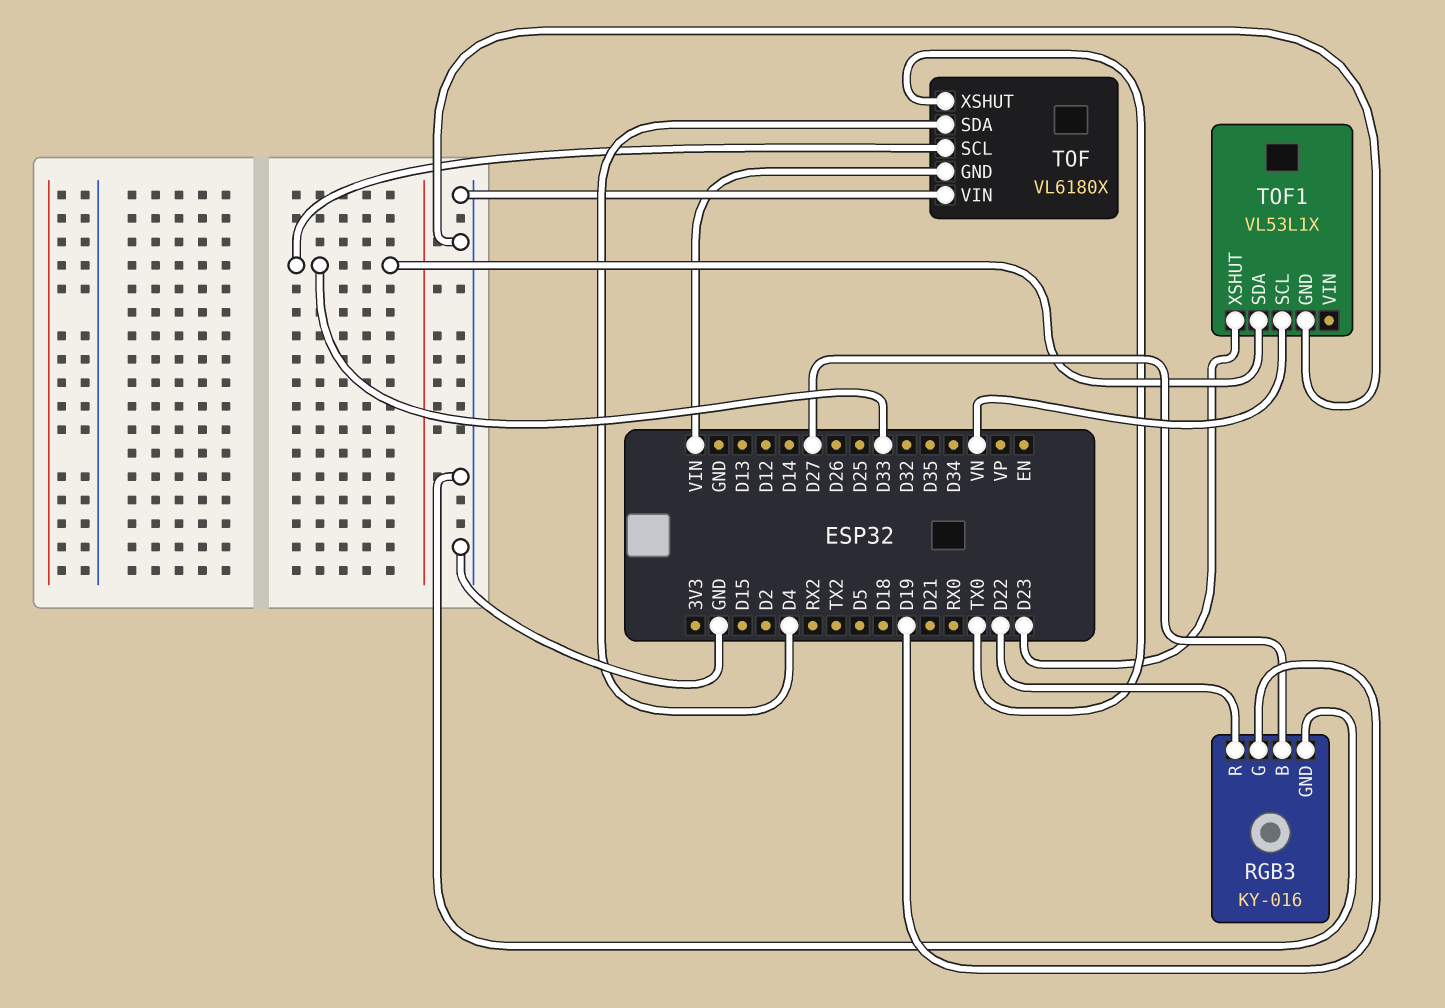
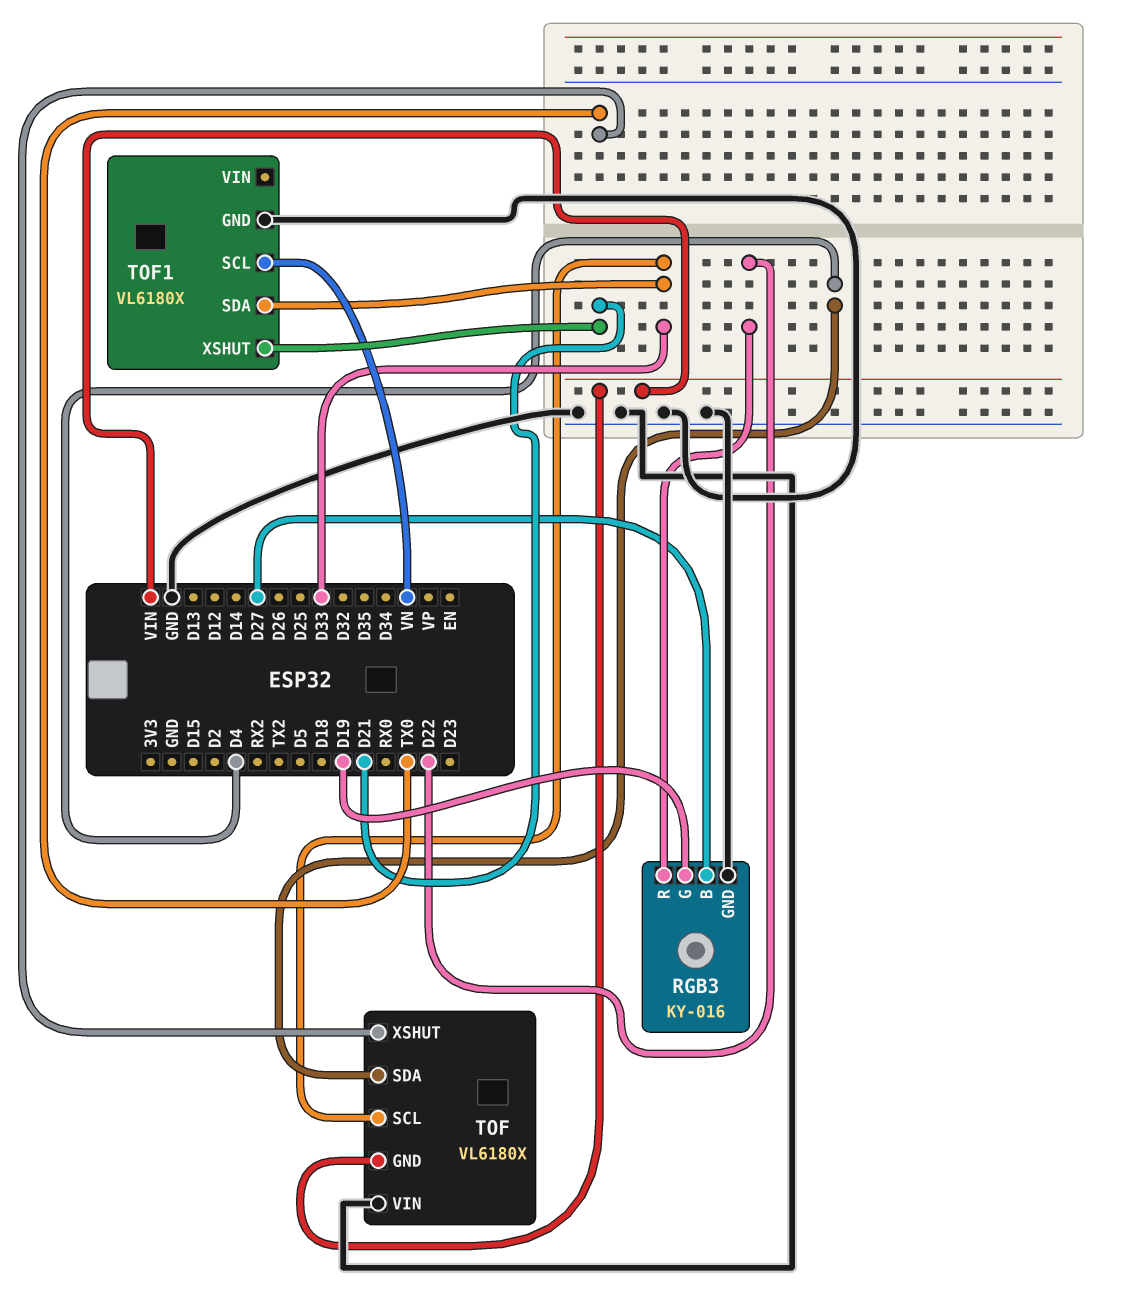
TOF1: VL53L1X -> VL6180X
TOF1 pin XSHUT: D23 -> D21

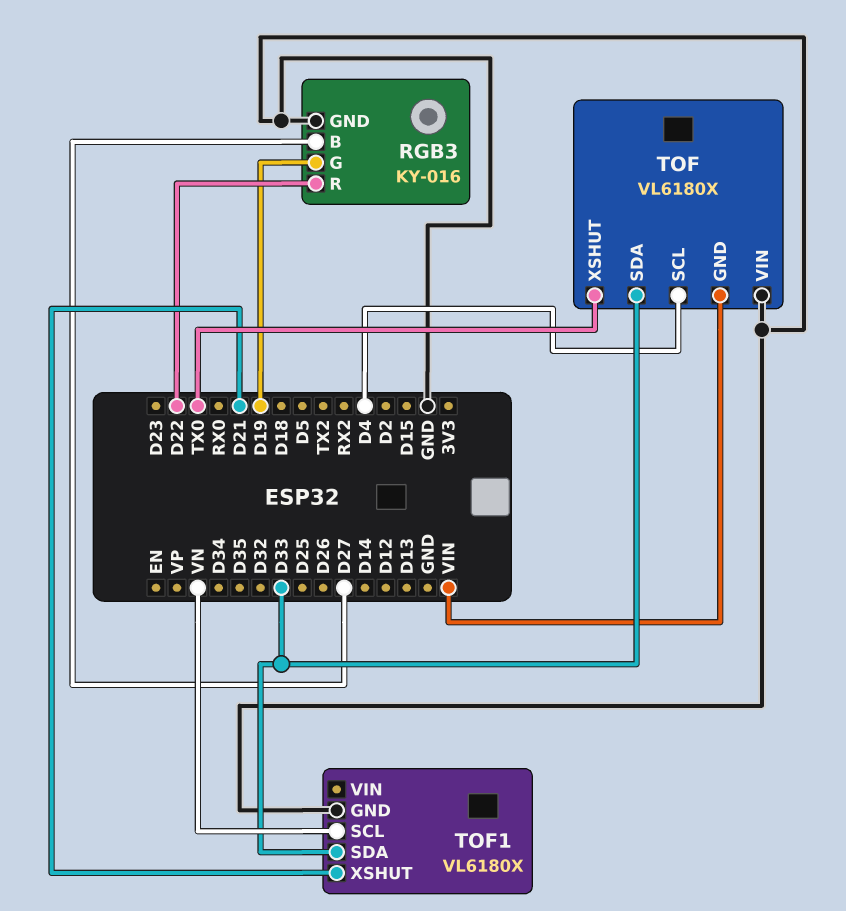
TOF pin SCL: D33 -> D4
TOF pin SDA: D4 -> D33

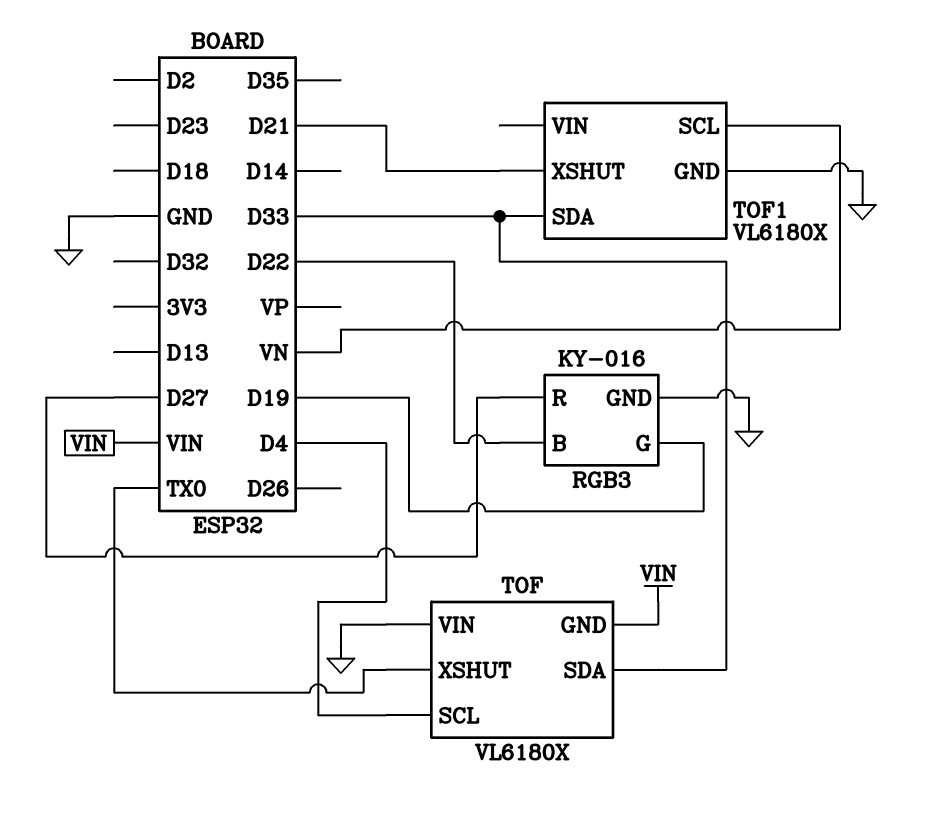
RGB3 pin B: D27 -> D22
RGB3 pin R: D22 -> D27

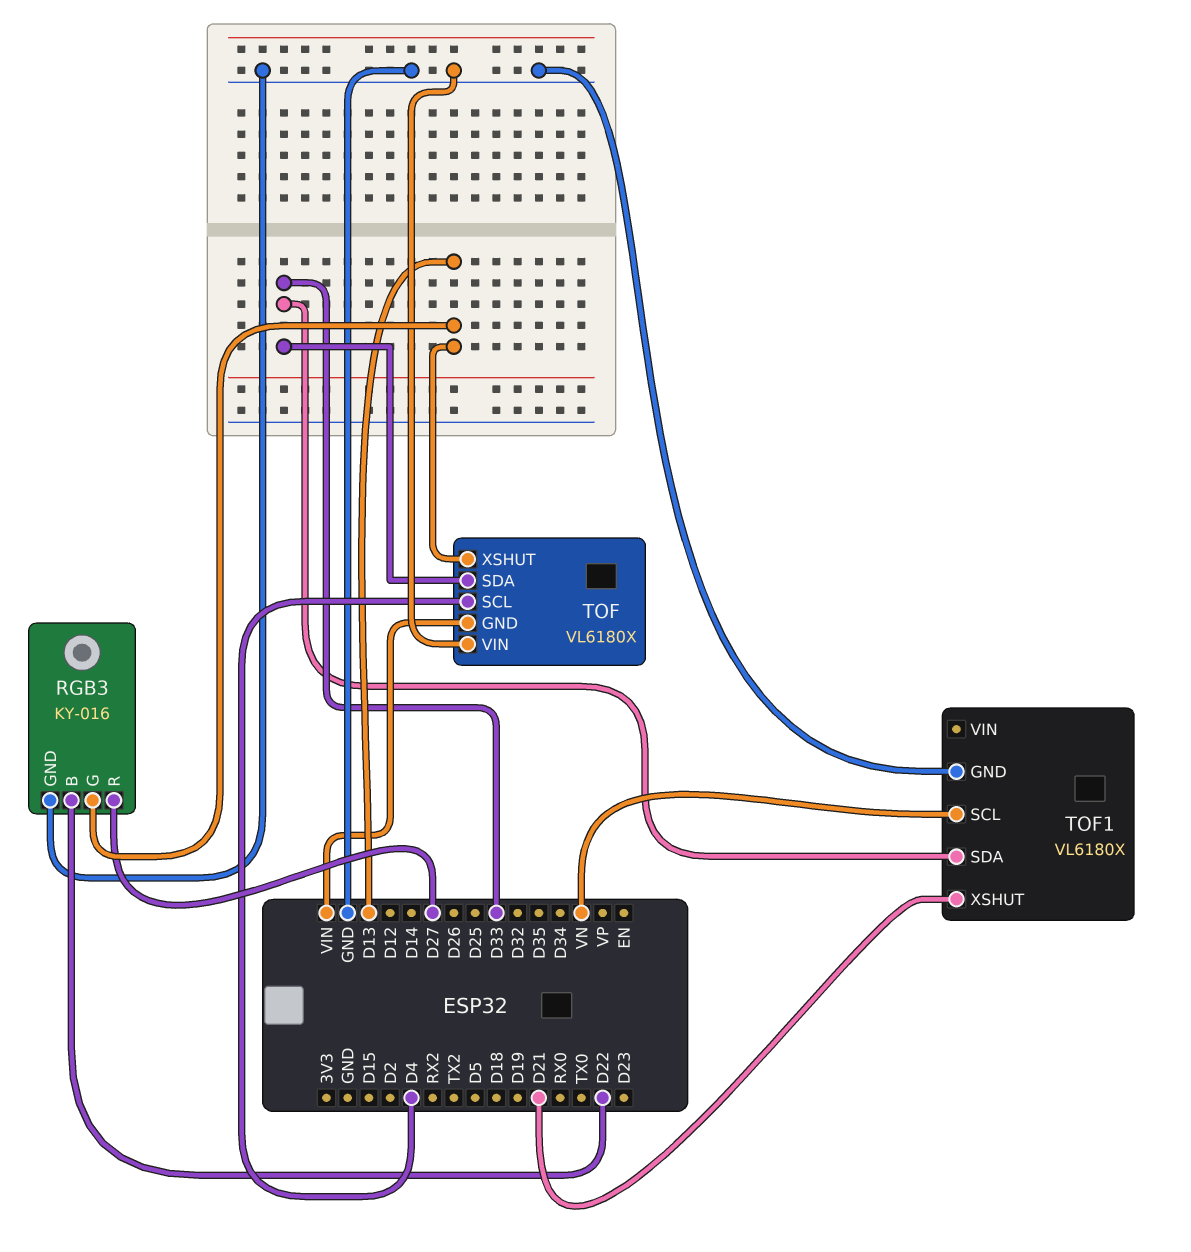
RGB3 pin G: D19 -> D13
TOF pin XSHUT: TX0 -> D13

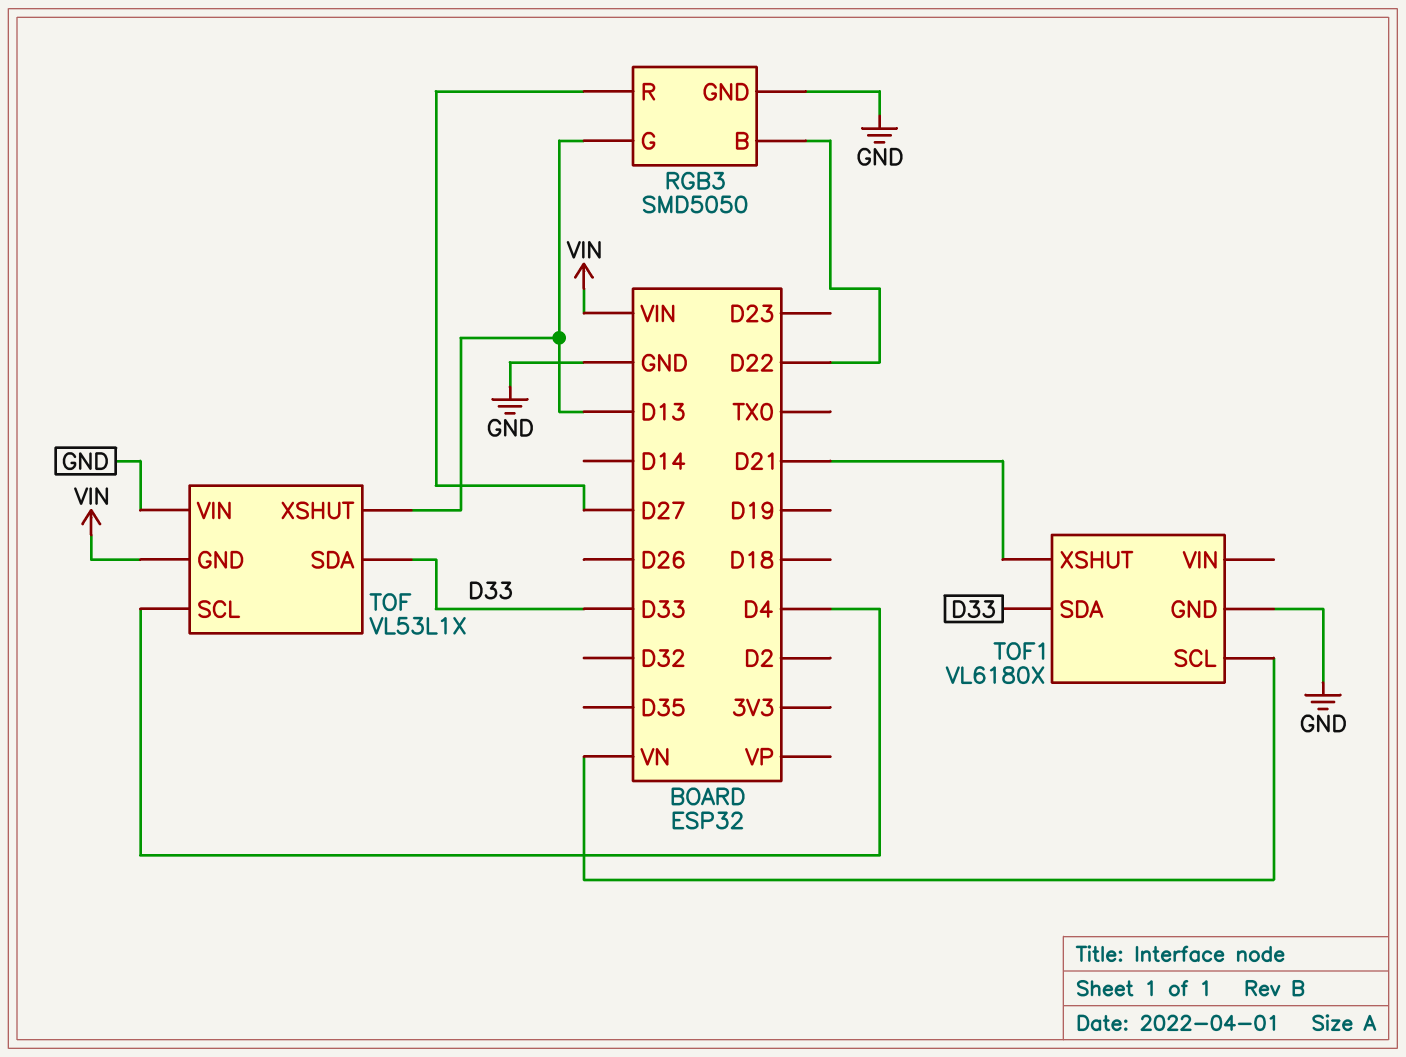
RGB3: KY-016 -> SMD5050
TOF: VL6180X -> VL53L1X

